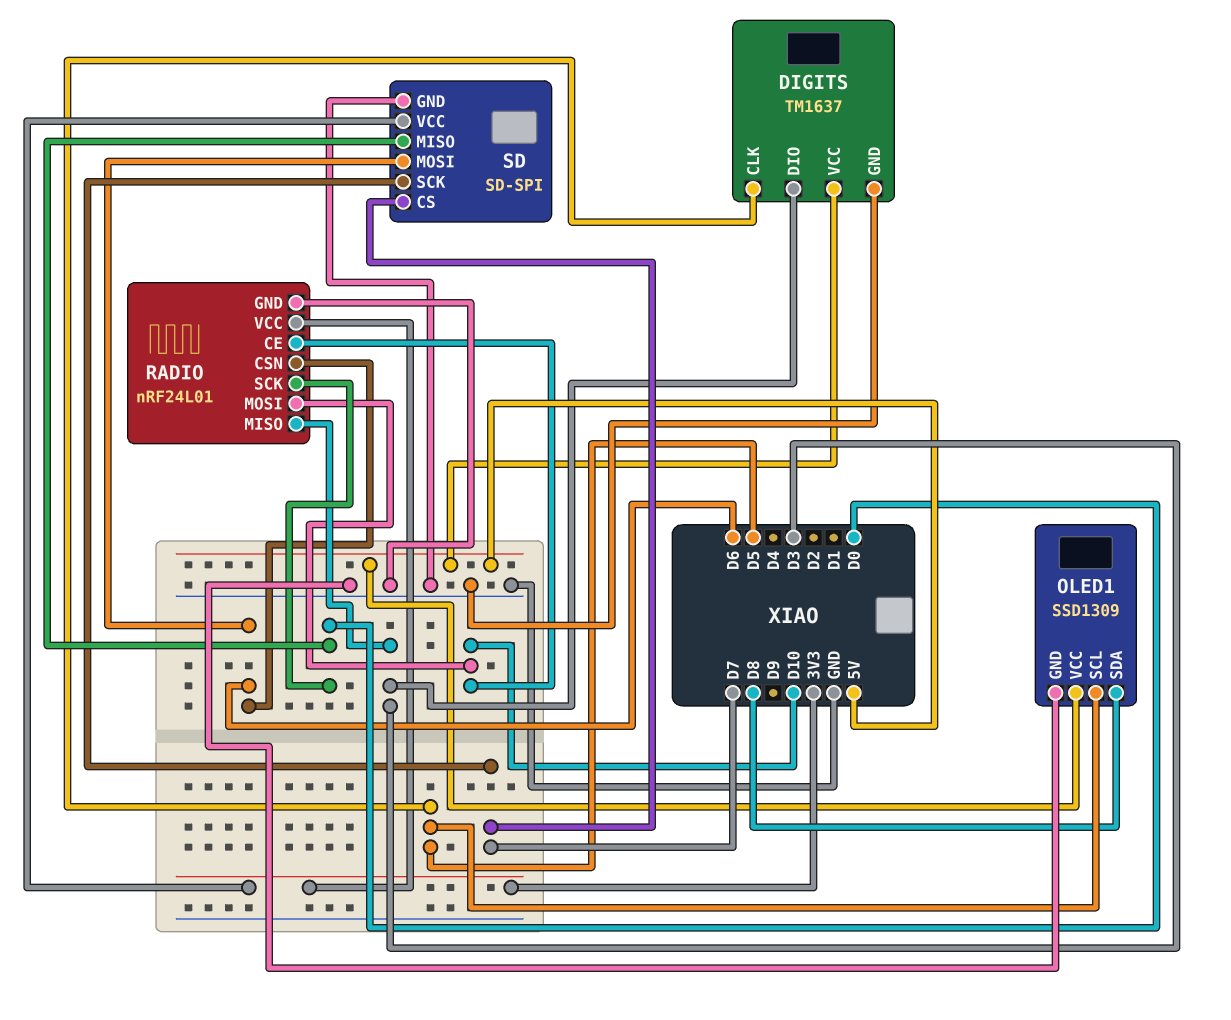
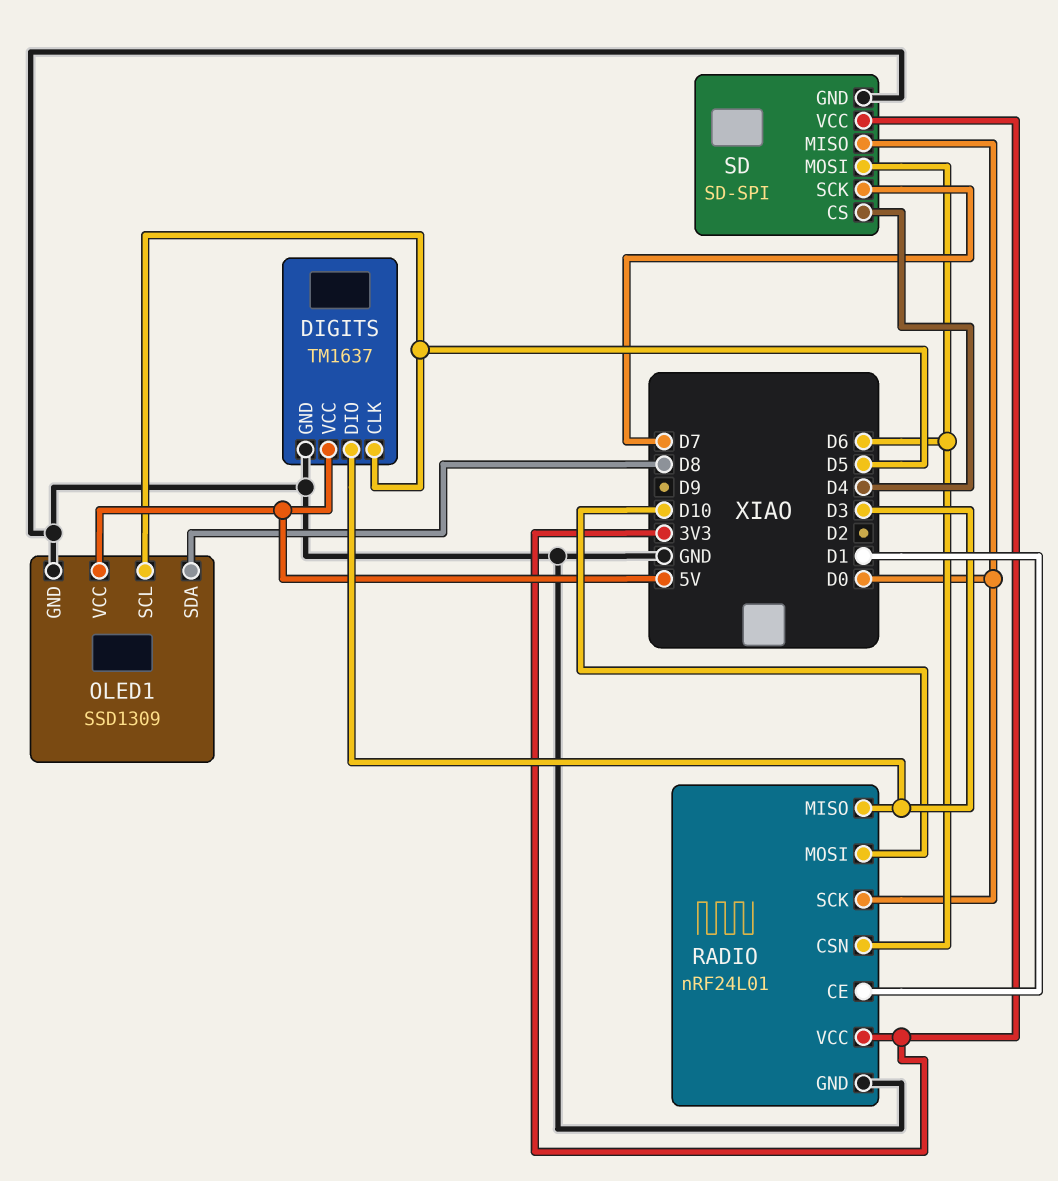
RADIO pin CE: D10 -> D1
SD pin CS: D7 -> D4

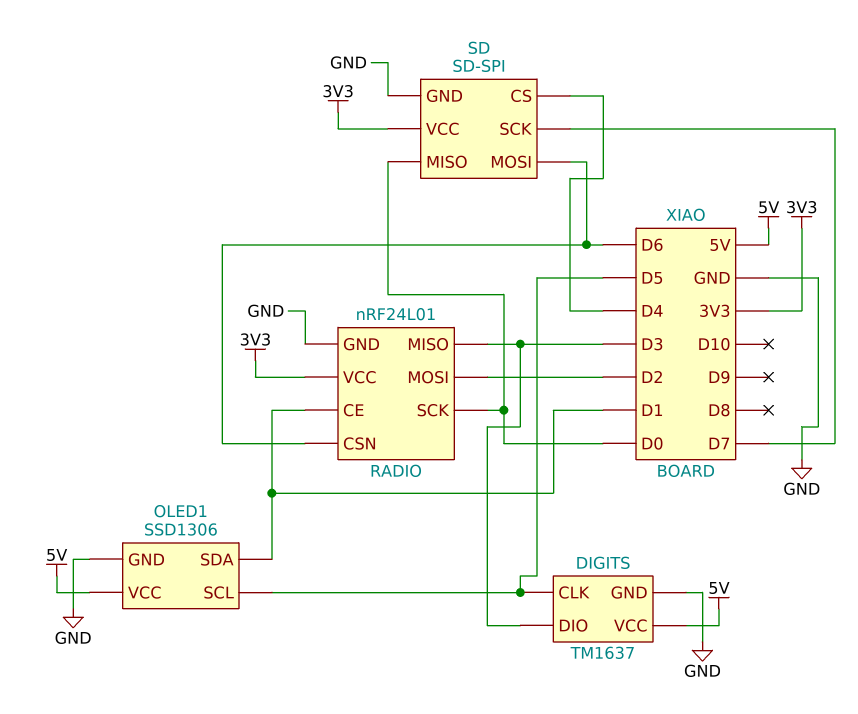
OLED1: SSD1309 -> SSD1306
OLED1 pin SDA: D8 -> D1
RADIO pin MOSI: D10 -> D2

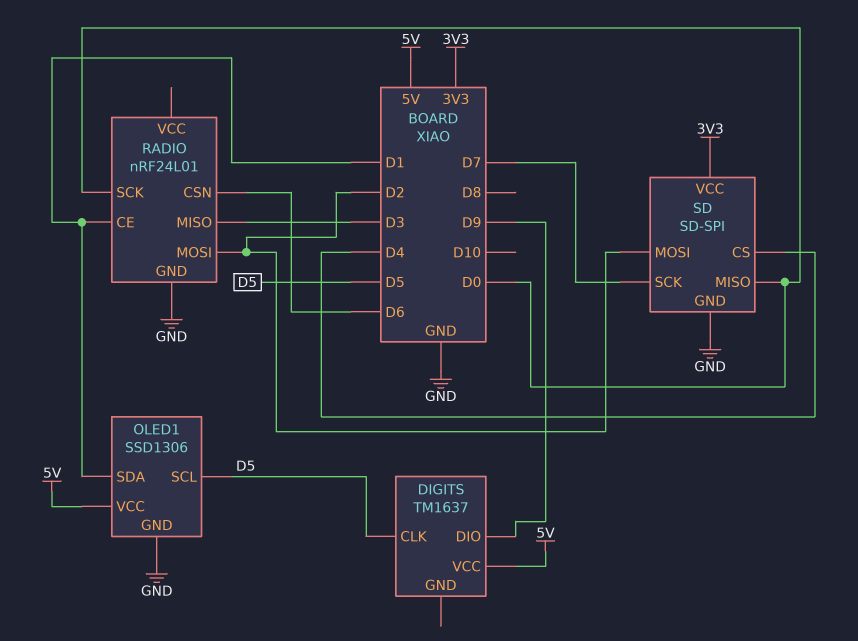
DIGITS pin DIO: D3 -> D9
DIGITS pin GND: GND -> none
RADIO pin VCC: 3V3 -> none
SD pin MOSI: D6 -> D2

